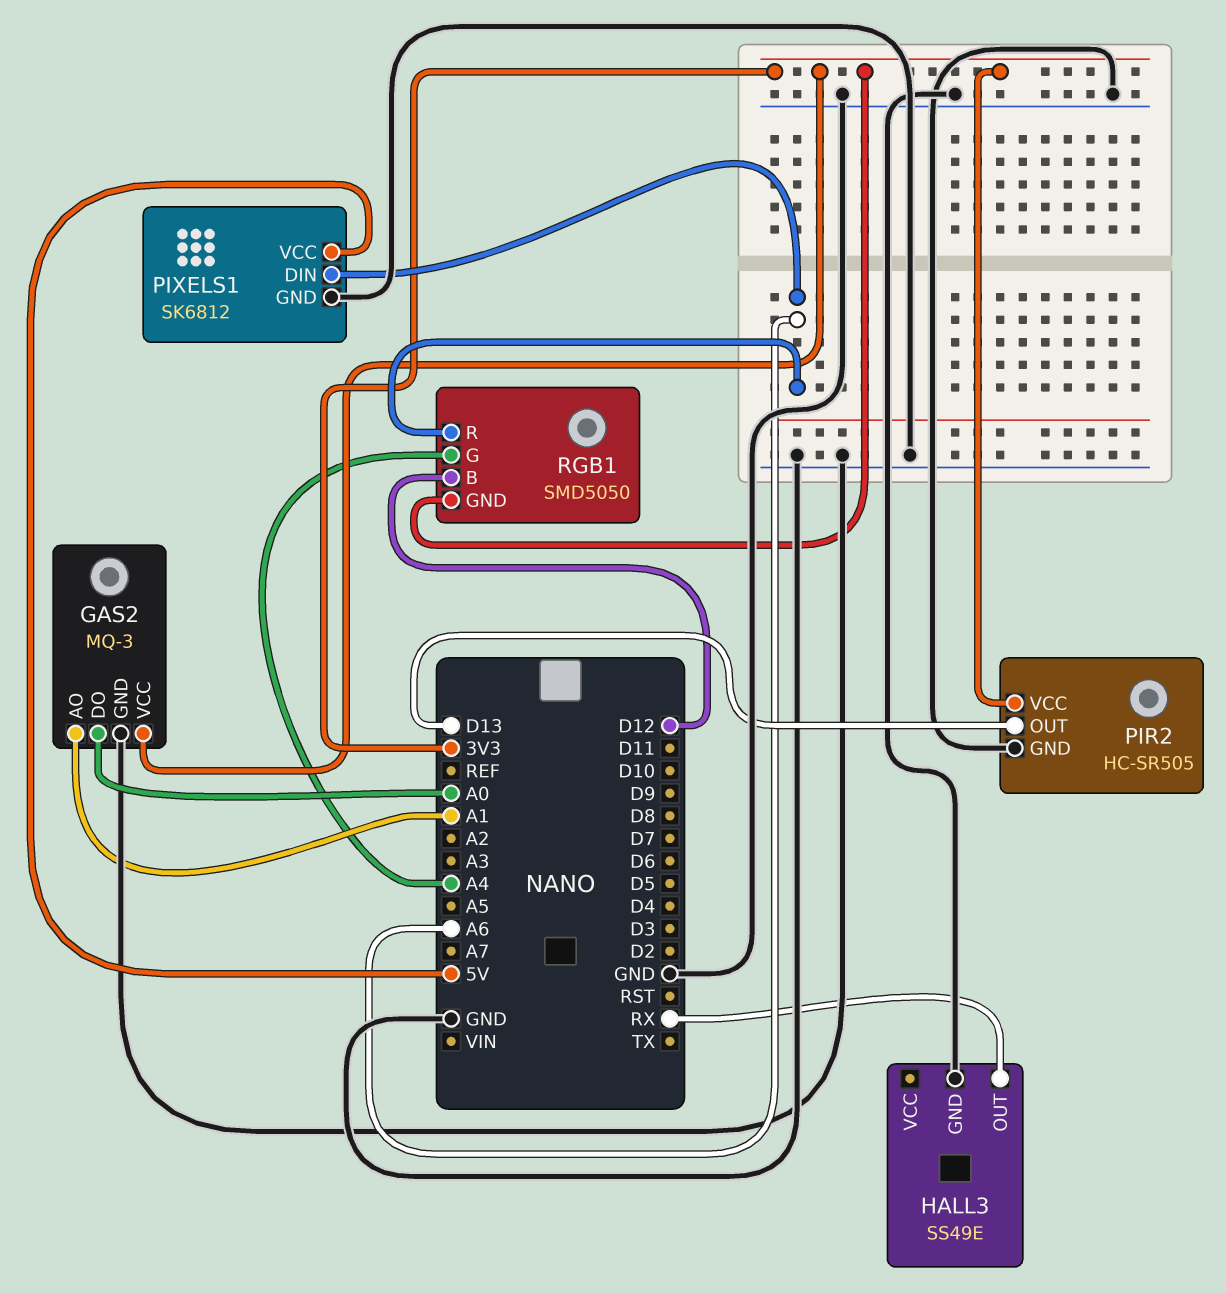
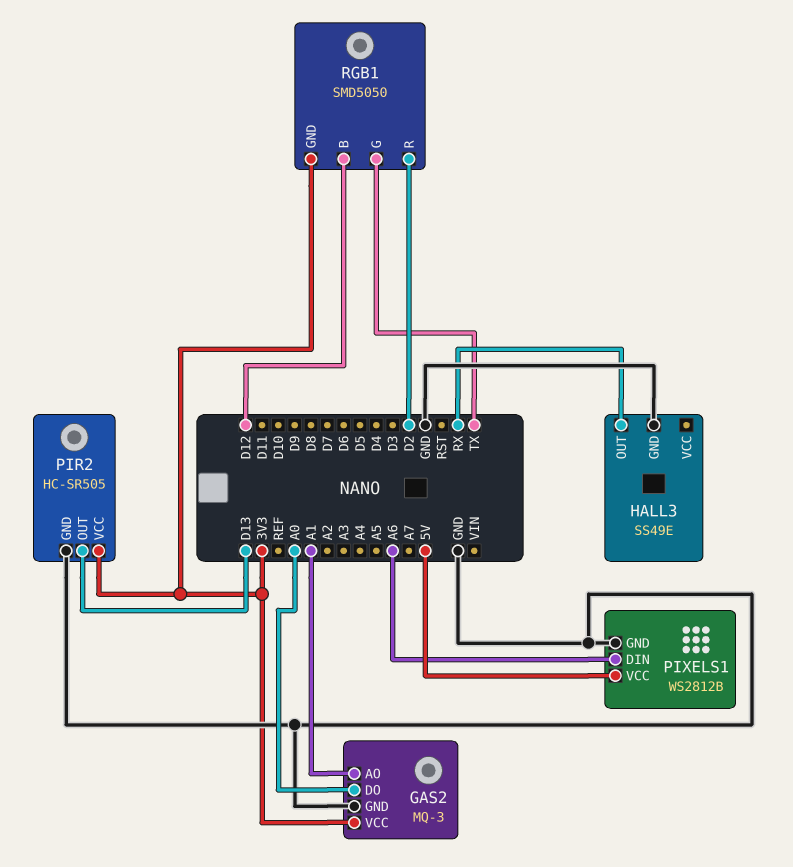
PIXELS1: SK6812 -> WS2812B
RGB1 pin G: A4 -> TX
RGB1 pin R: A6 -> D2

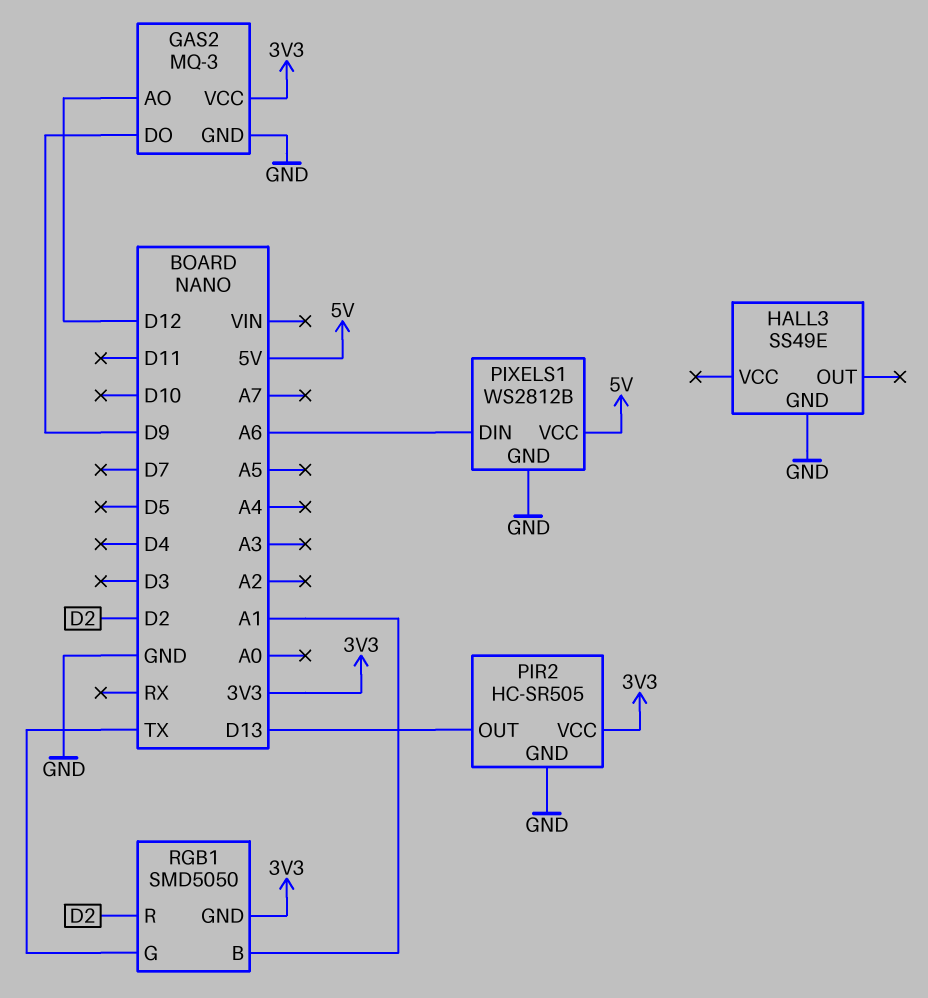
GAS2 pin AO: A1 -> D12
GAS2 pin DO: A0 -> D9
HALL3 pin OUT: RX -> none
RGB1 pin B: D12 -> A1

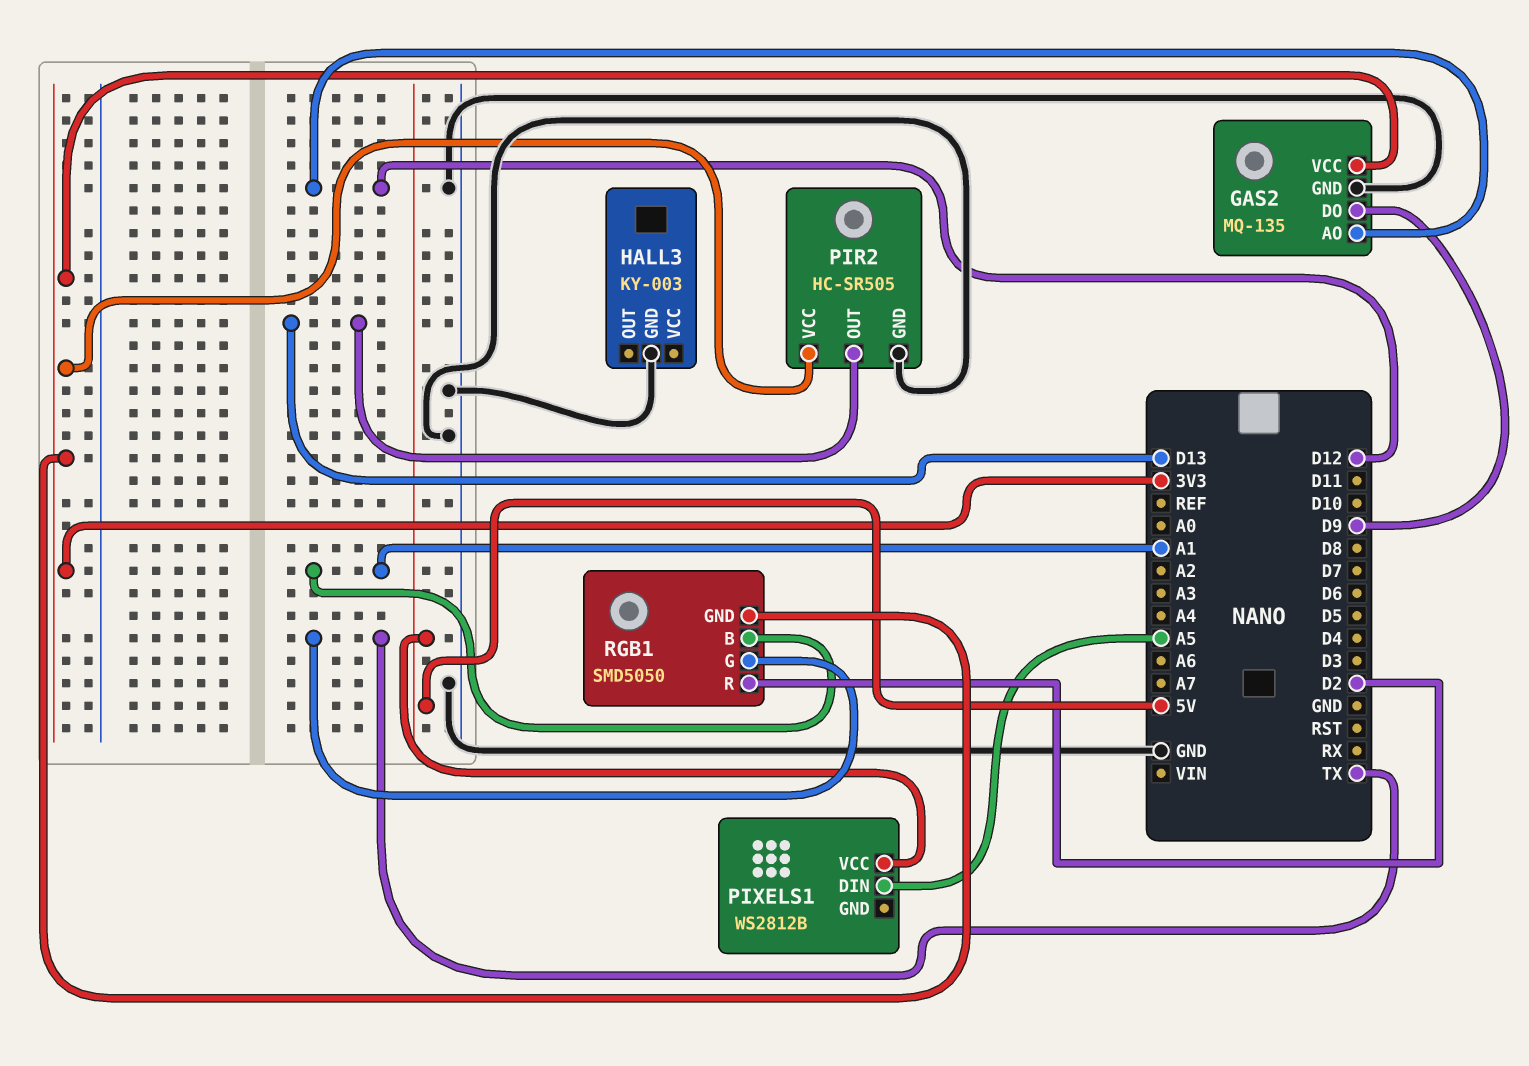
GAS2: MQ-3 -> MQ-135
HALL3: SS49E -> KY-003
PIXELS1 pin DIN: A6 -> A5
PIXELS1 pin GND: GND -> none

